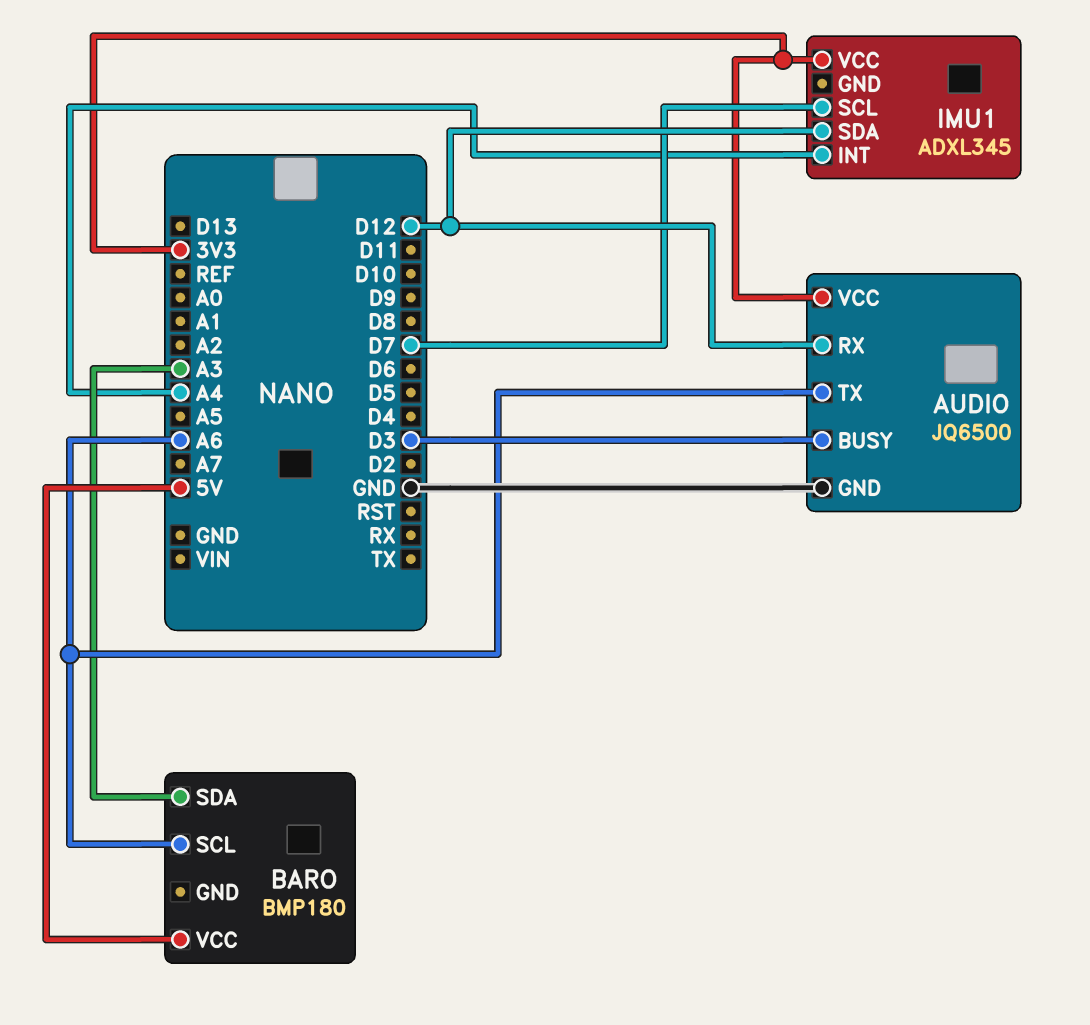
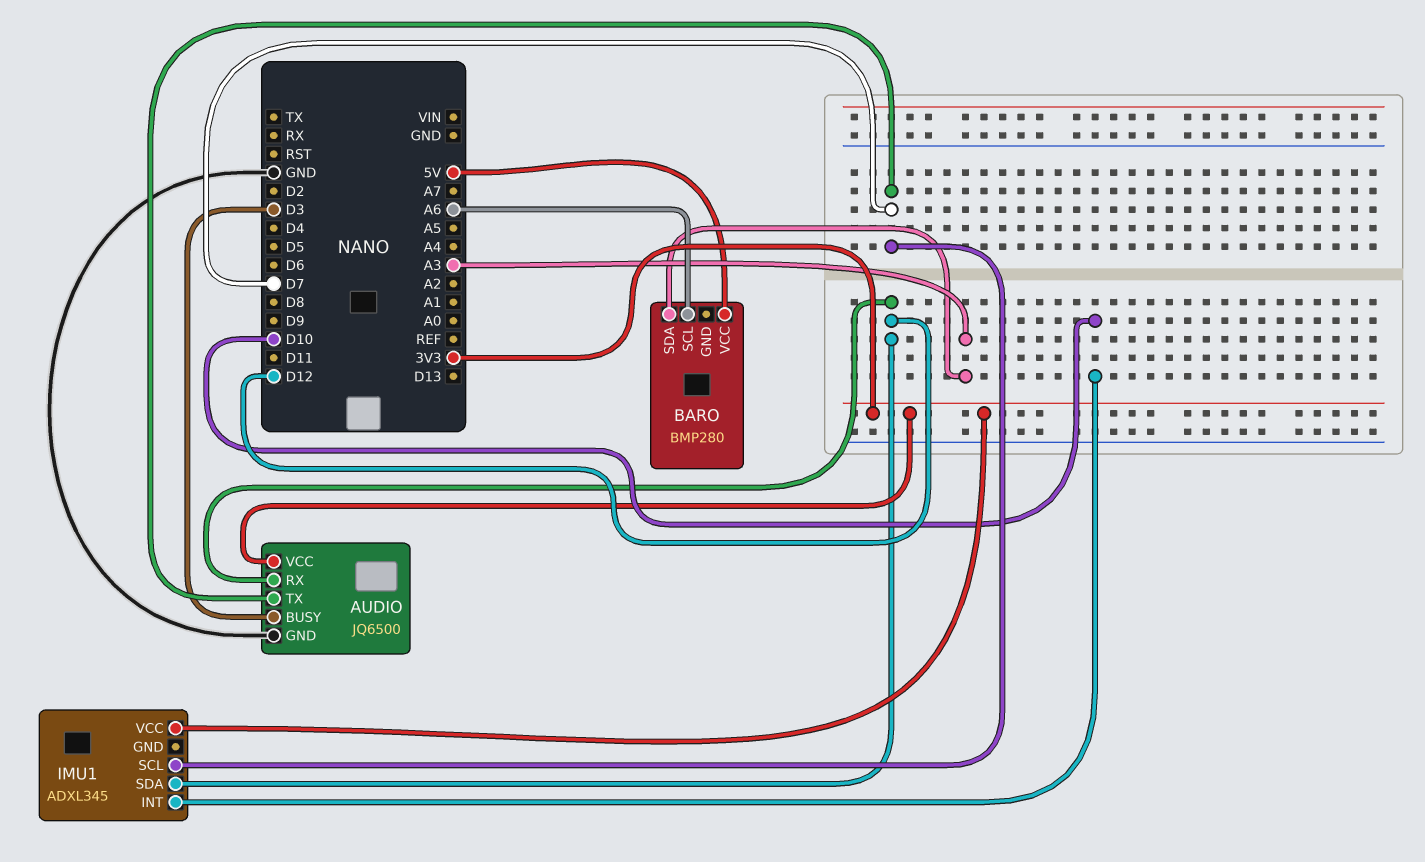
AUDIO pin TX: A6 -> D7
BARO: BMP180 -> BMP280
IMU1 pin INT: A4 -> D10

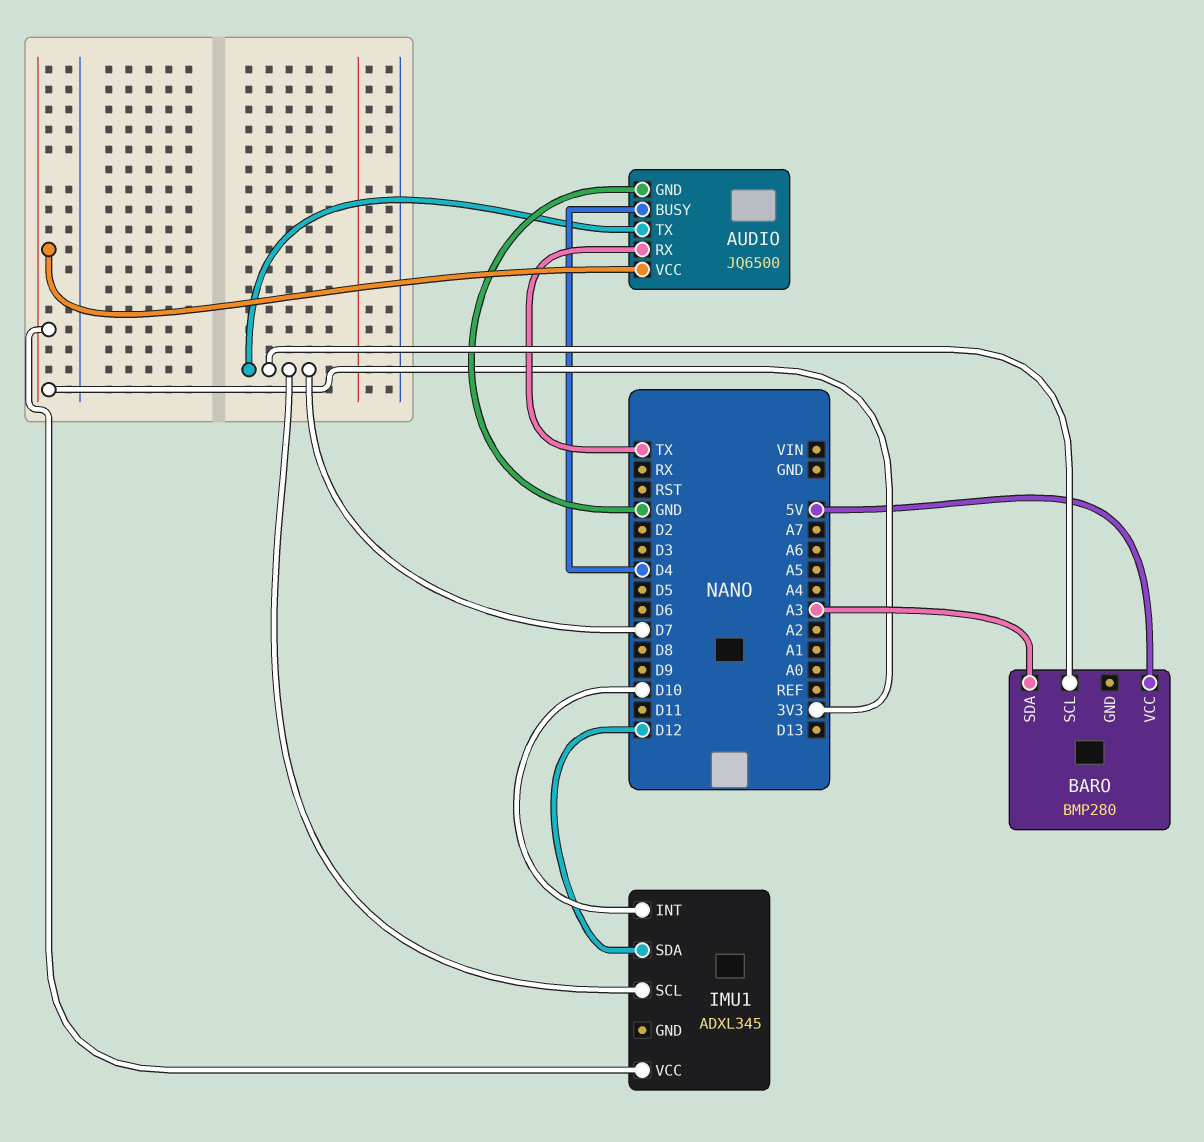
AUDIO pin BUSY: D3 -> D4
AUDIO pin RX: D12 -> TX
BARO pin SCL: A6 -> D7

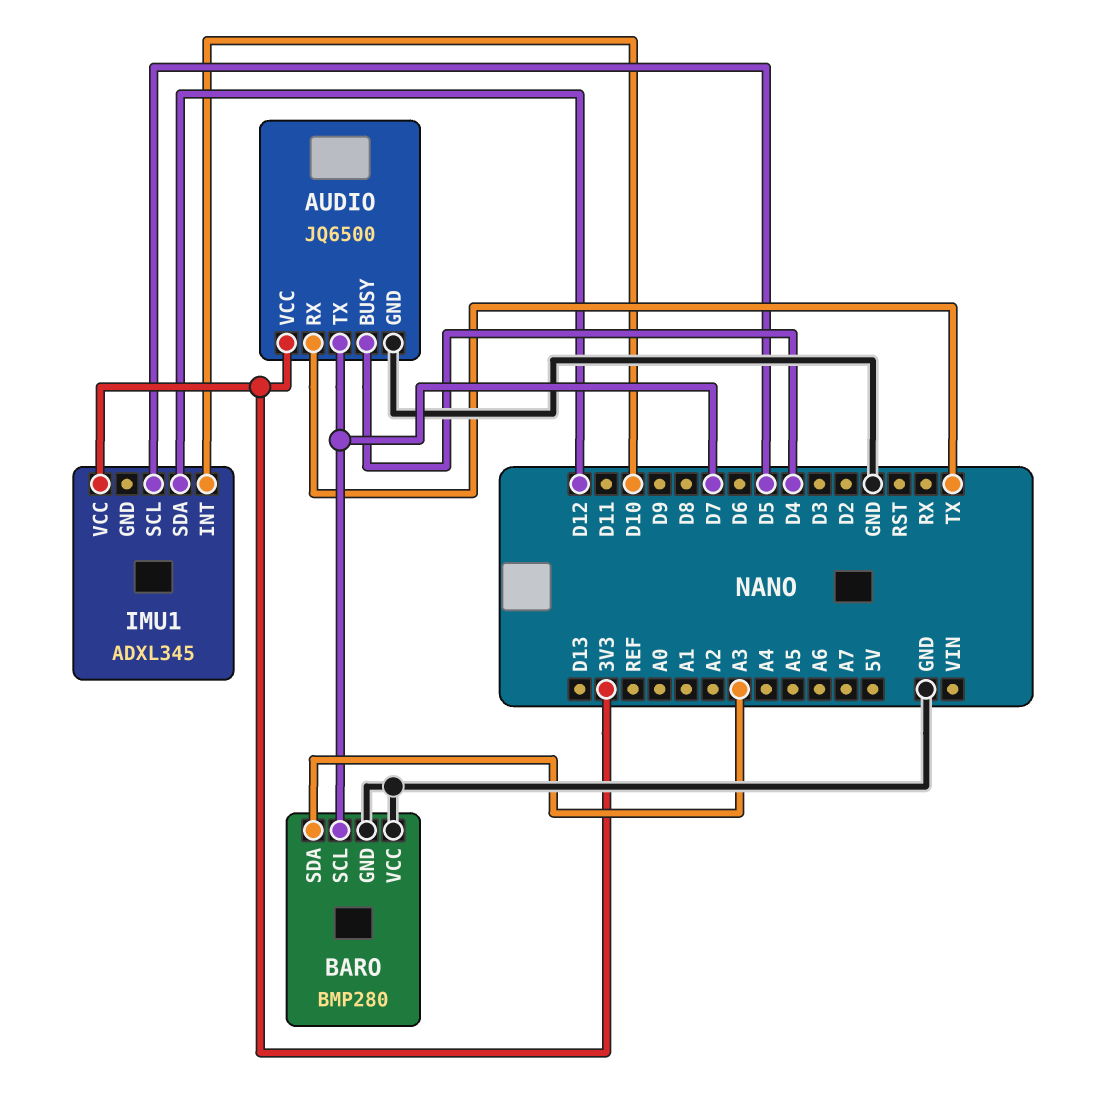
BARO pin GND: none -> GND
BARO pin VCC: 5V -> GND
IMU1 pin SCL: D7 -> D5

